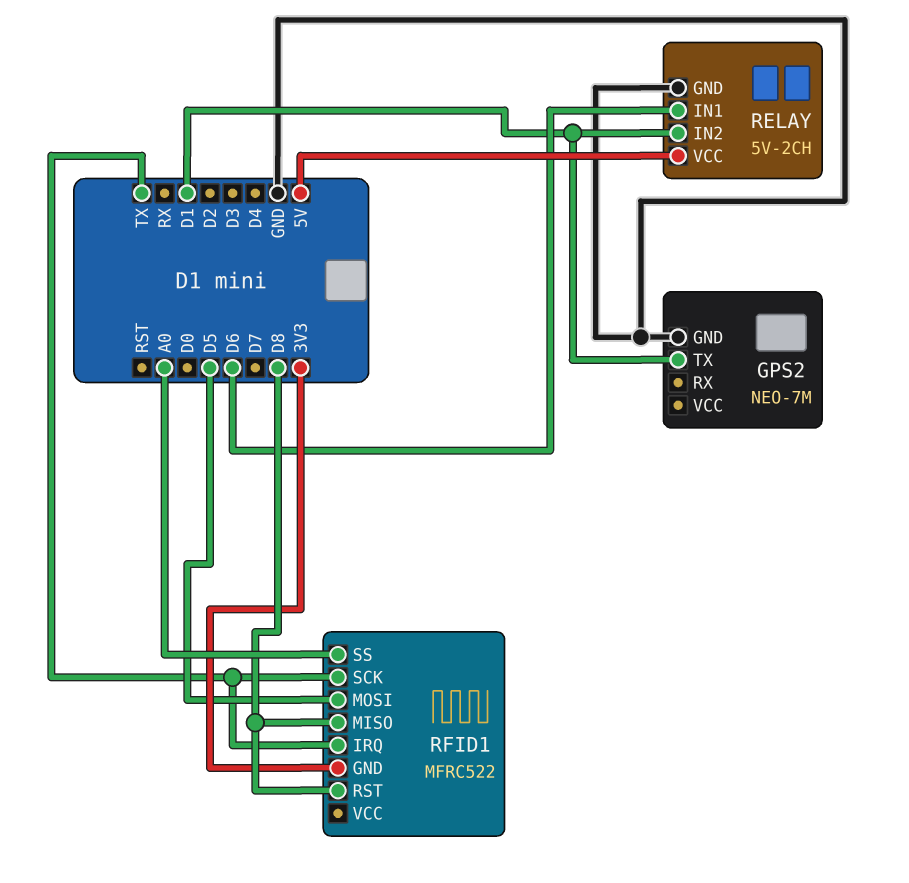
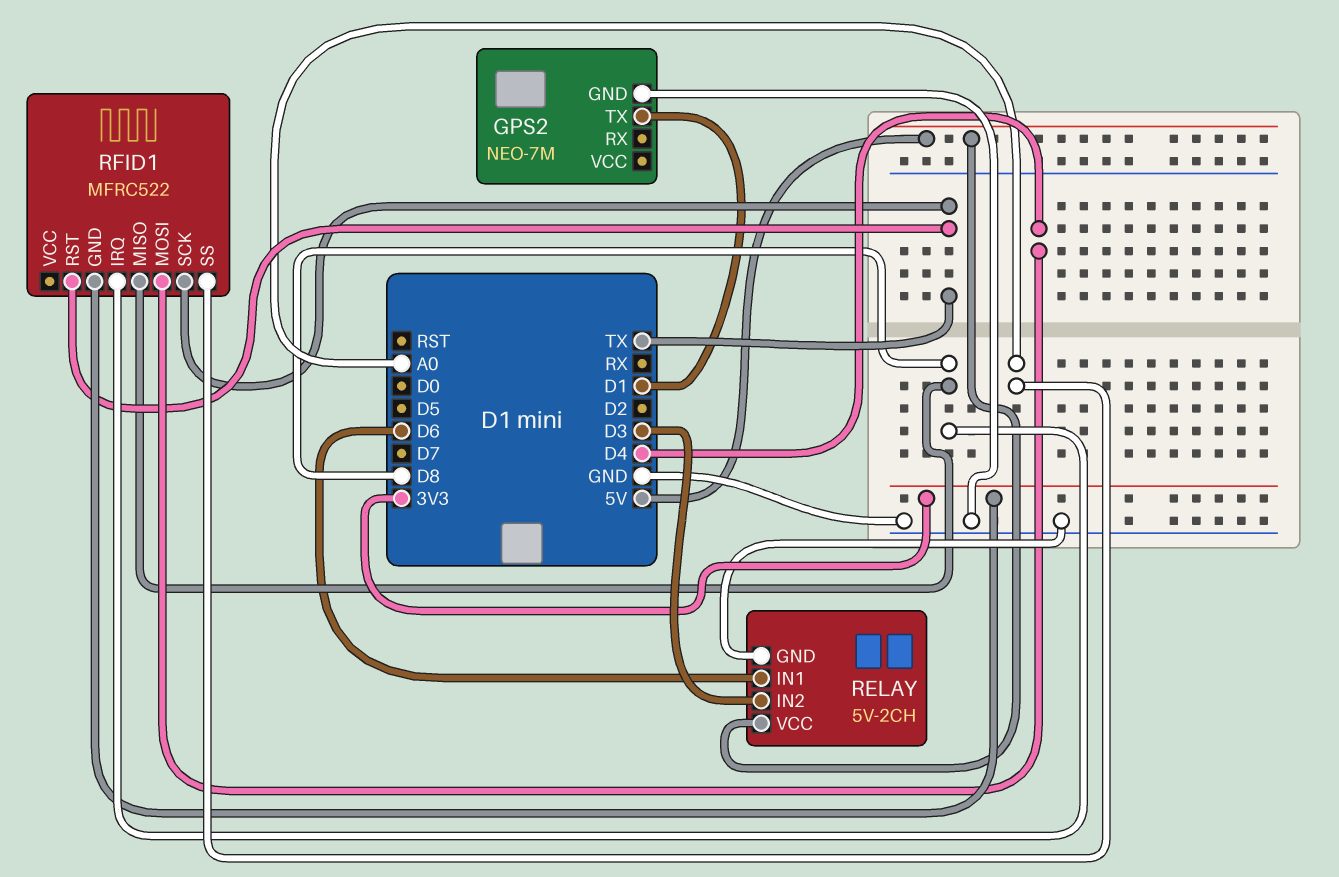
RELAY pin IN2: D1 -> D3
RFID1 pin IRQ: TX -> D8
RFID1 pin MOSI: D5 -> D4
RFID1 pin RST: D8 -> TX

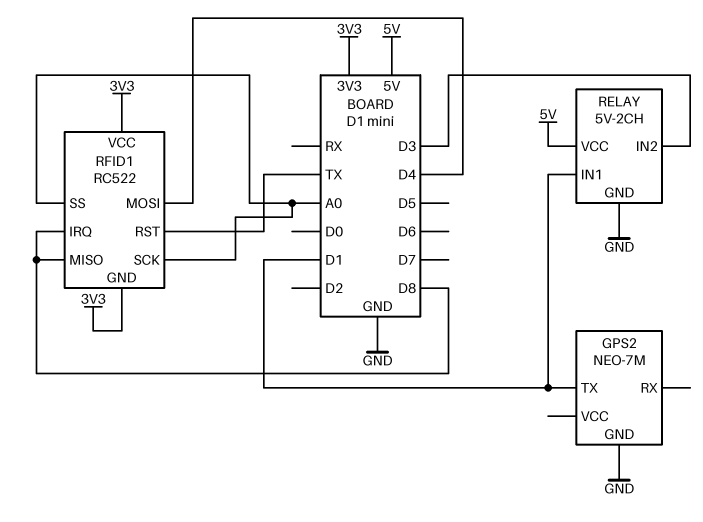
RELAY pin IN1: D6 -> D1
RFID1: MFRC522 -> RC522
RFID1 pin SCK: TX -> A0
RFID1 pin VCC: none -> 3V3

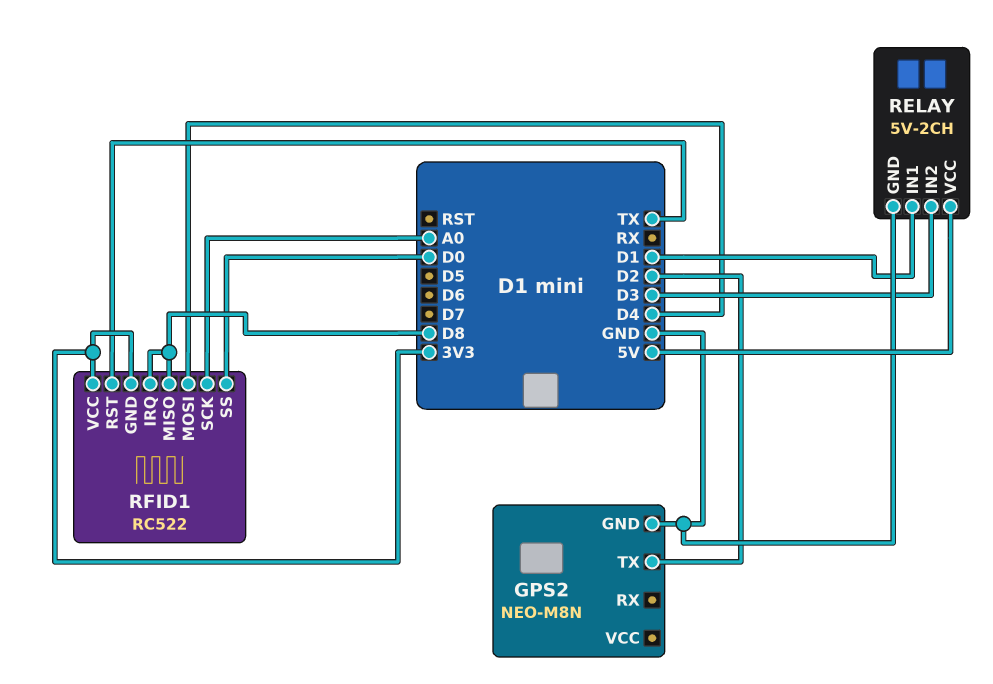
GPS2: NEO-7M -> NEO-M8N
GPS2 pin TX: D1 -> D2
RFID1 pin SS: A0 -> D0

